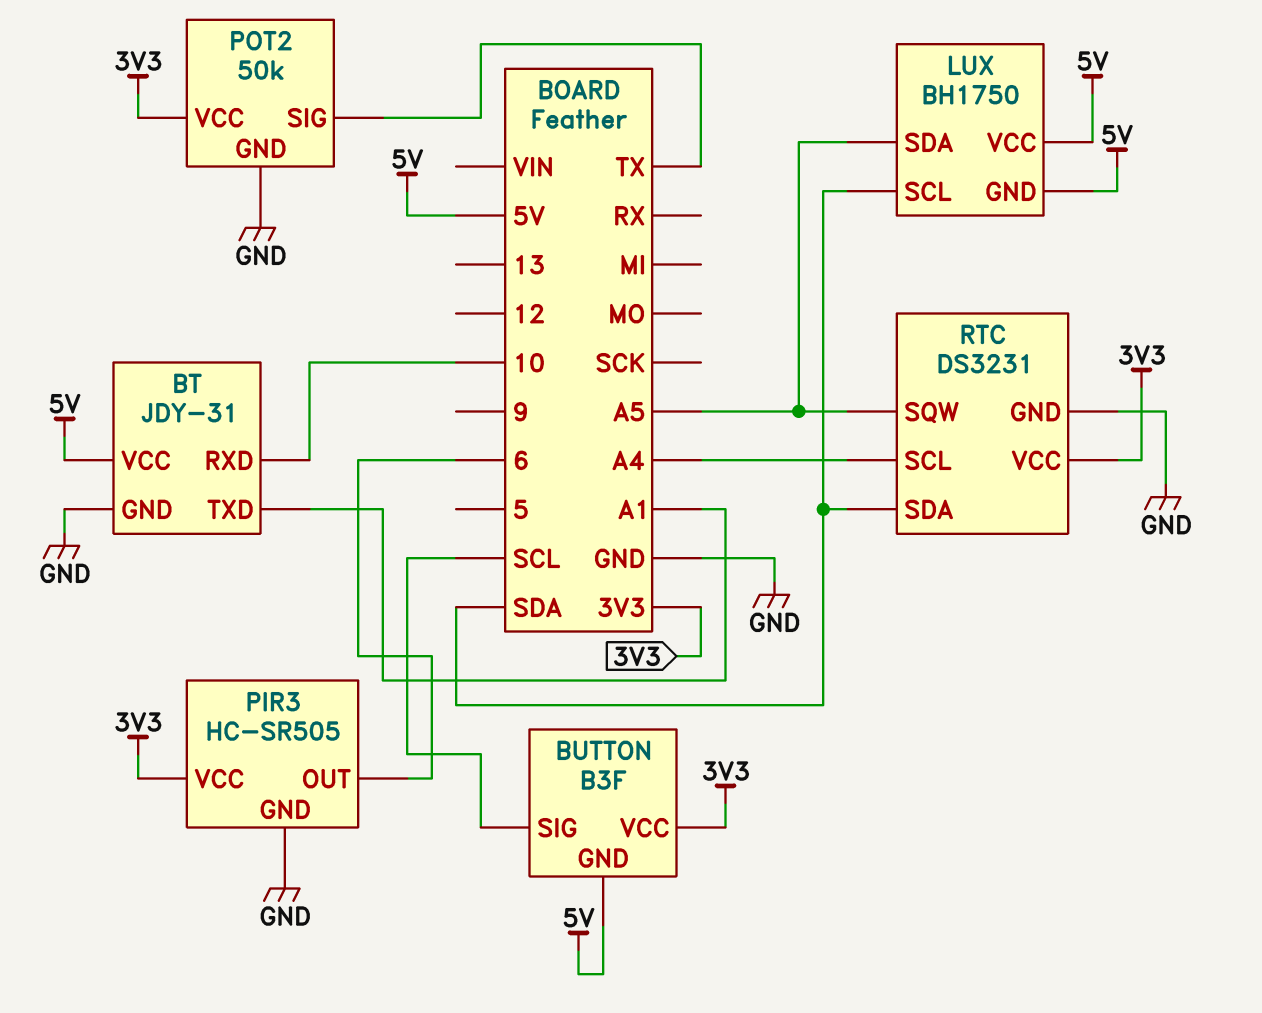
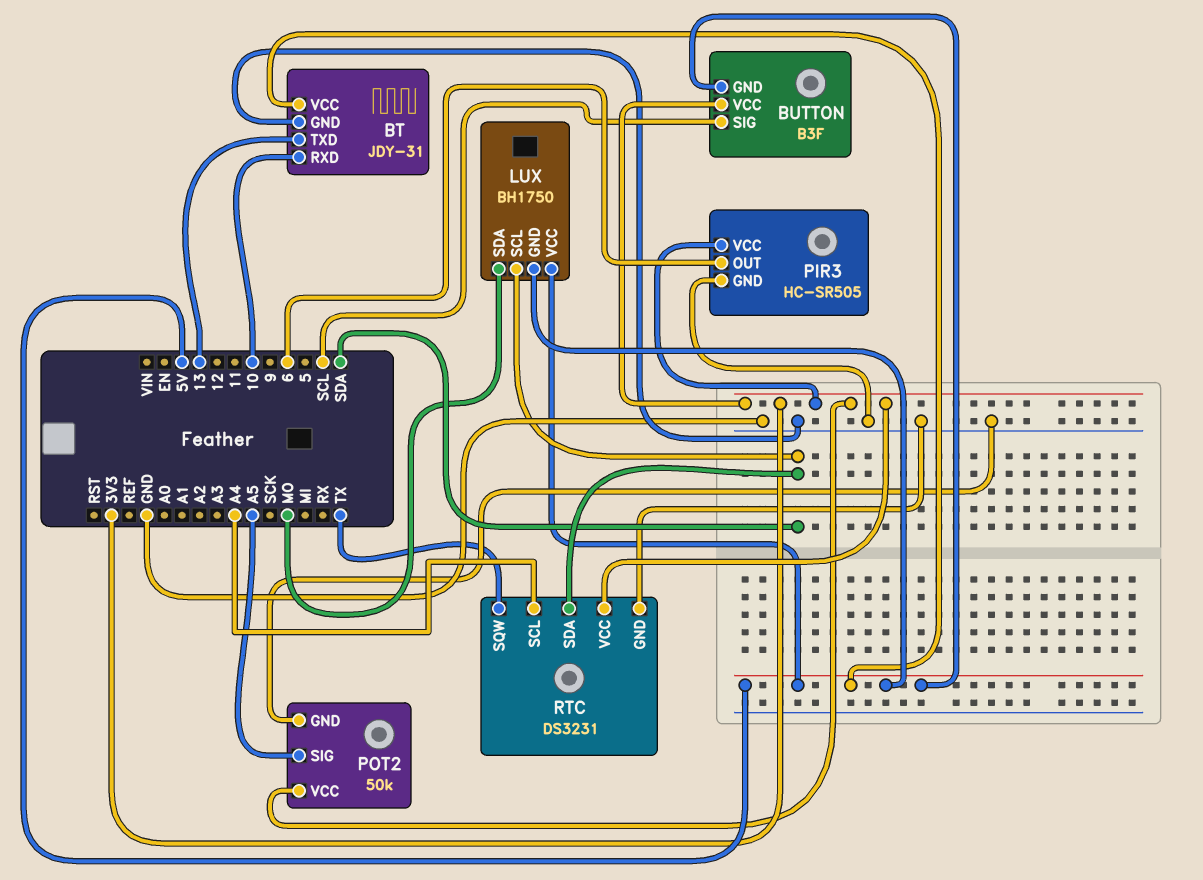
BT pin TXD: A1 -> 13
LUX pin SDA: A5 -> MO
POT2 pin SIG: TX -> A5
RTC pin SQW: A5 -> TX

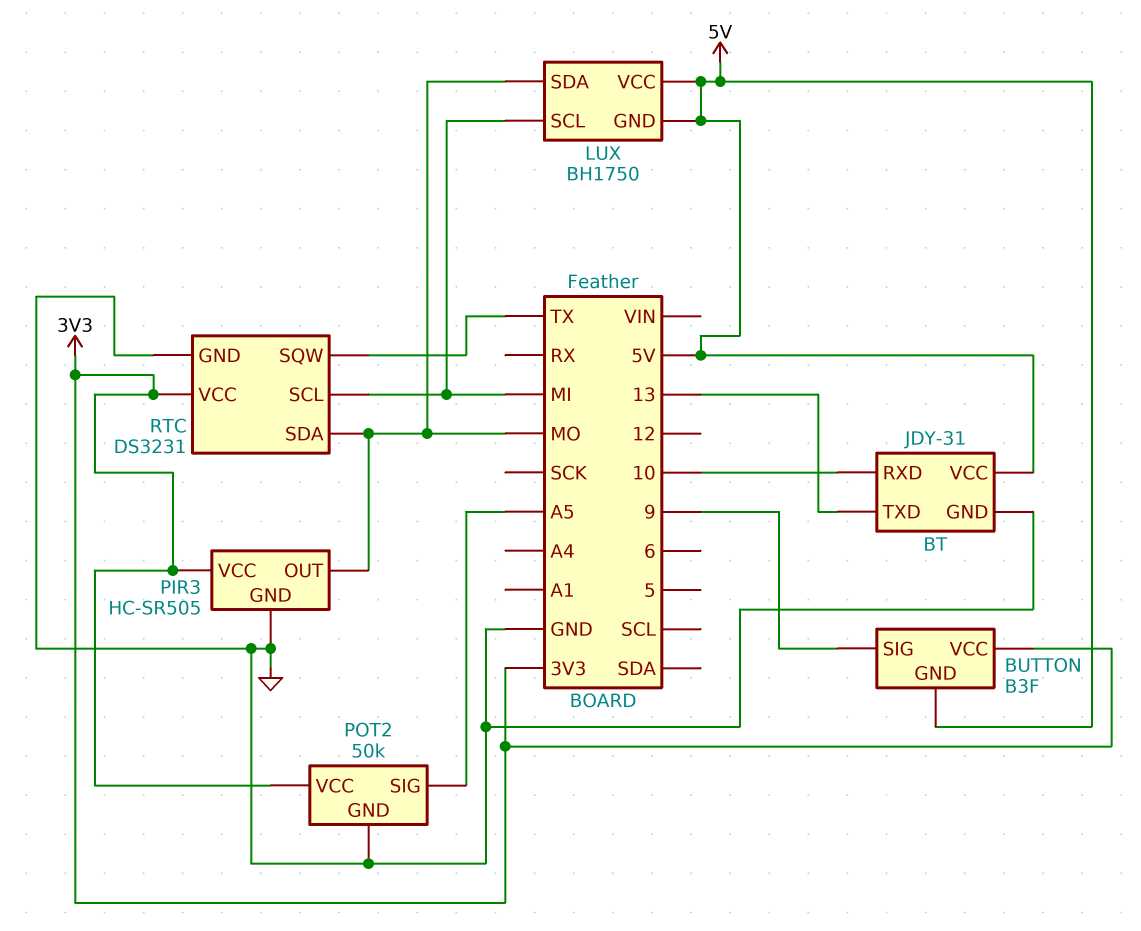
BUTTON pin SIG: SCL -> 9
LUX pin SCL: SDA -> MI
PIR3 pin OUT: 6 -> MO
RTC pin SCL: A4 -> MI
RTC pin SDA: SDA -> MO

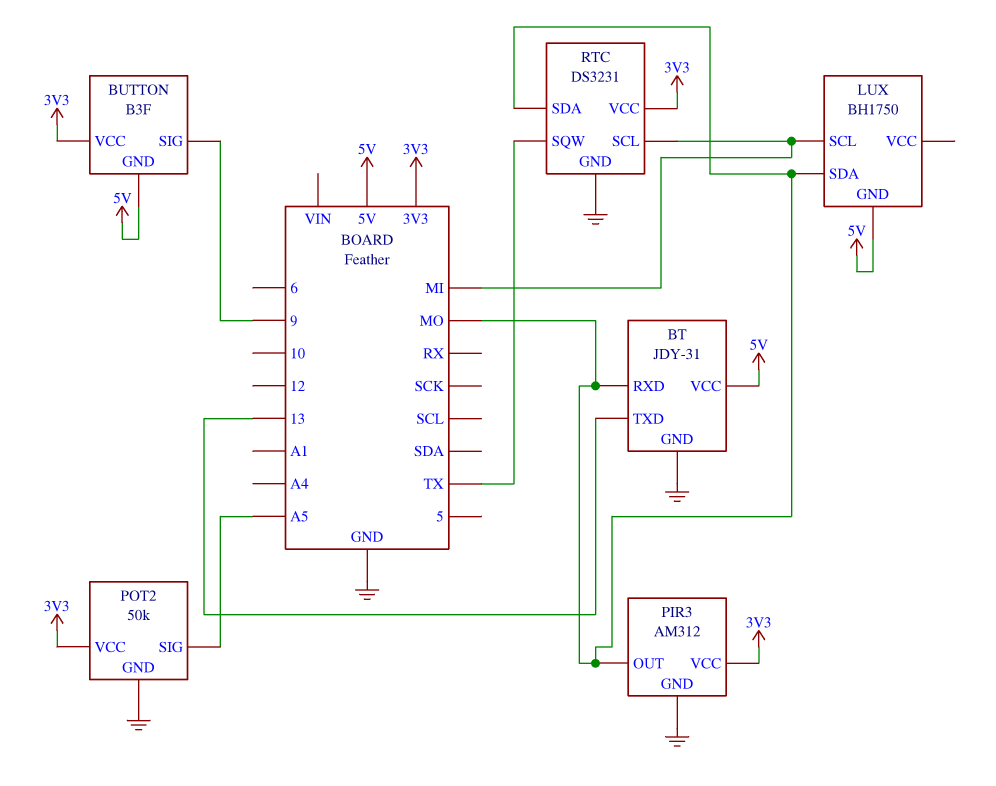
BT pin RXD: 10 -> MO
LUX pin VCC: 5V -> none
PIR3: HC-SR505 -> AM312

